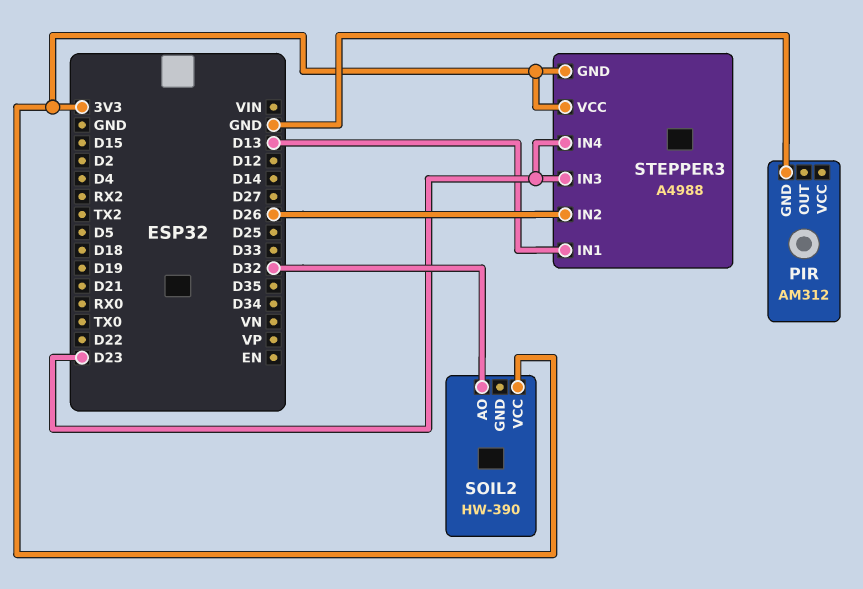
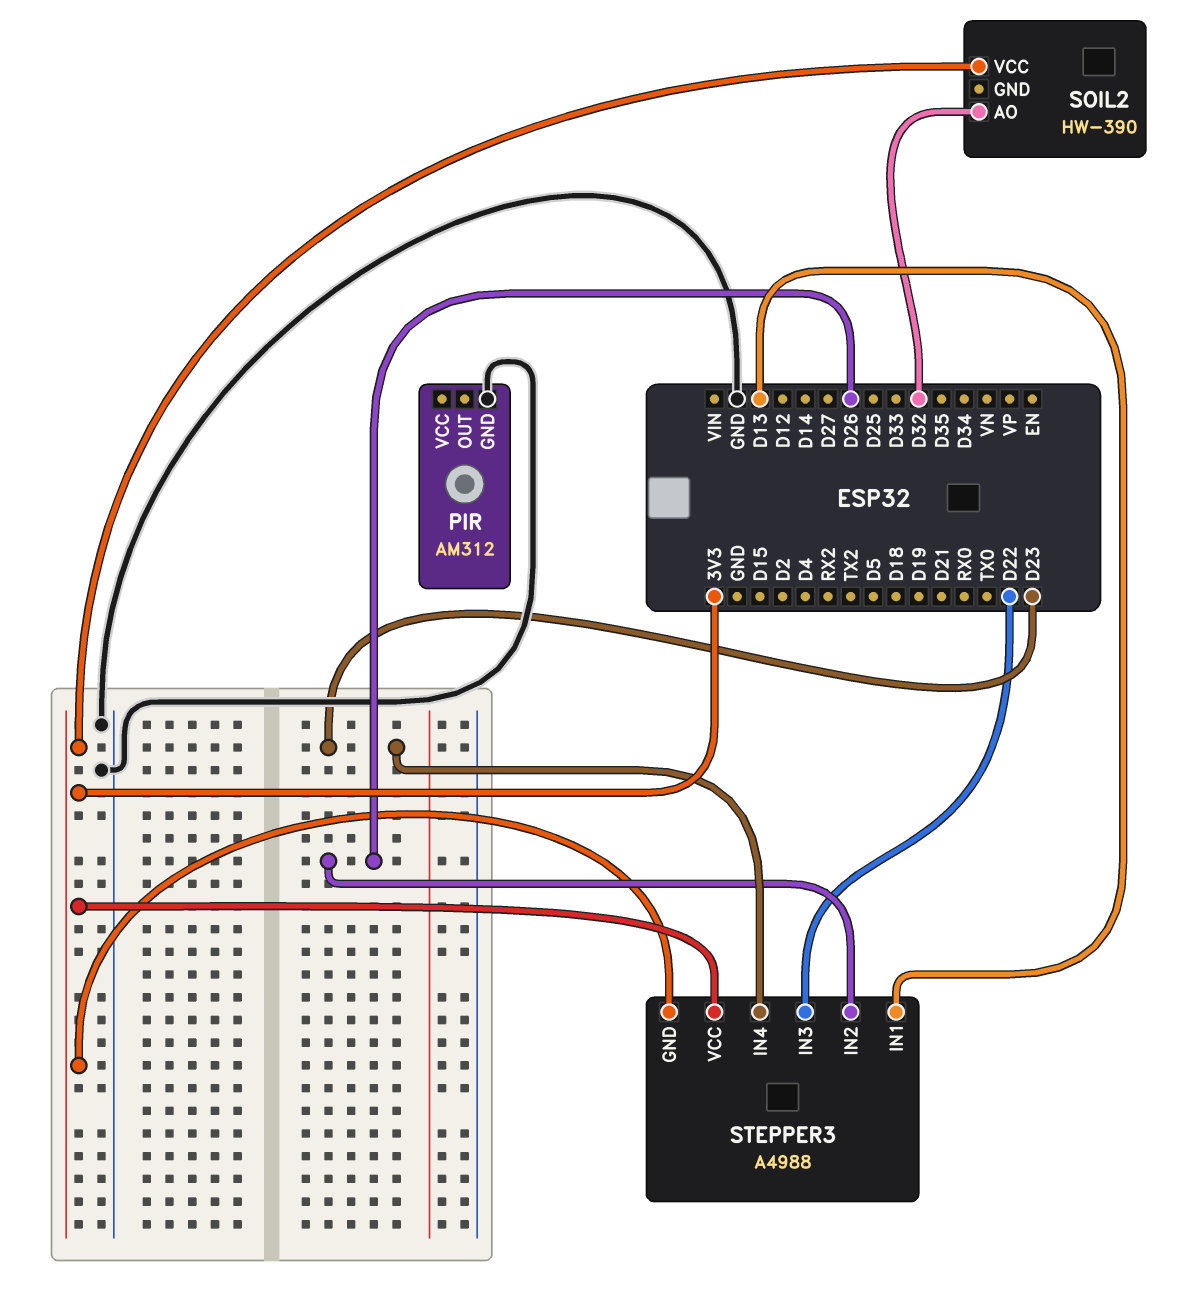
STEPPER3 pin IN3: D23 -> D22

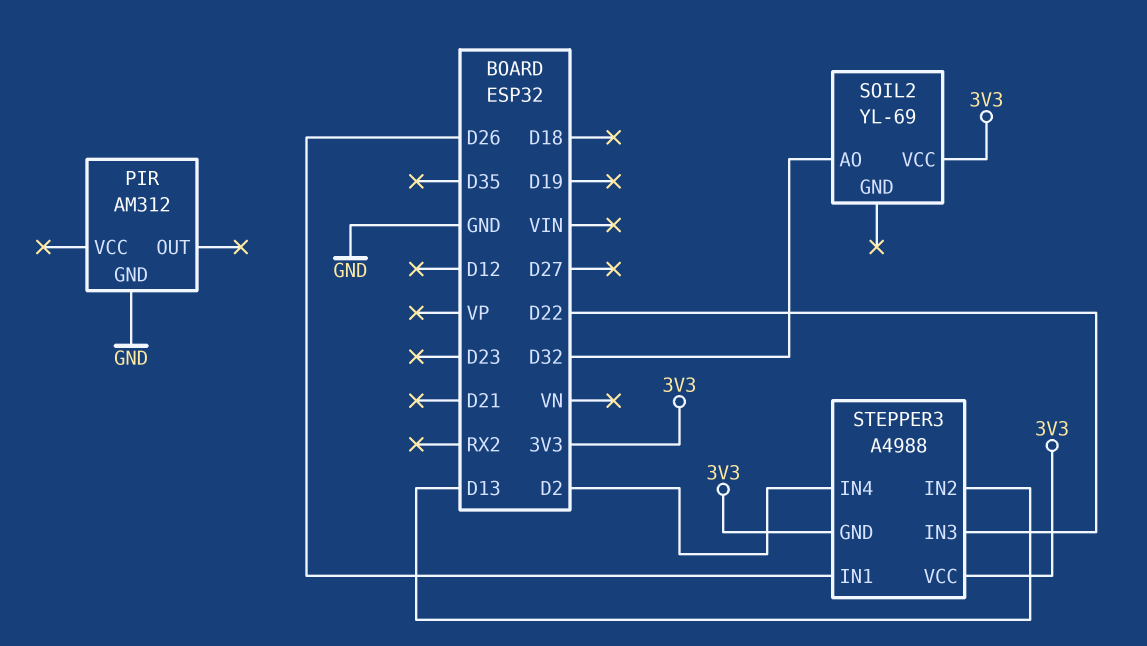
SOIL2: HW-390 -> YL-69
STEPPER3 pin IN1: D13 -> D26
STEPPER3 pin IN2: D26 -> D13
STEPPER3 pin IN4: D23 -> D2

